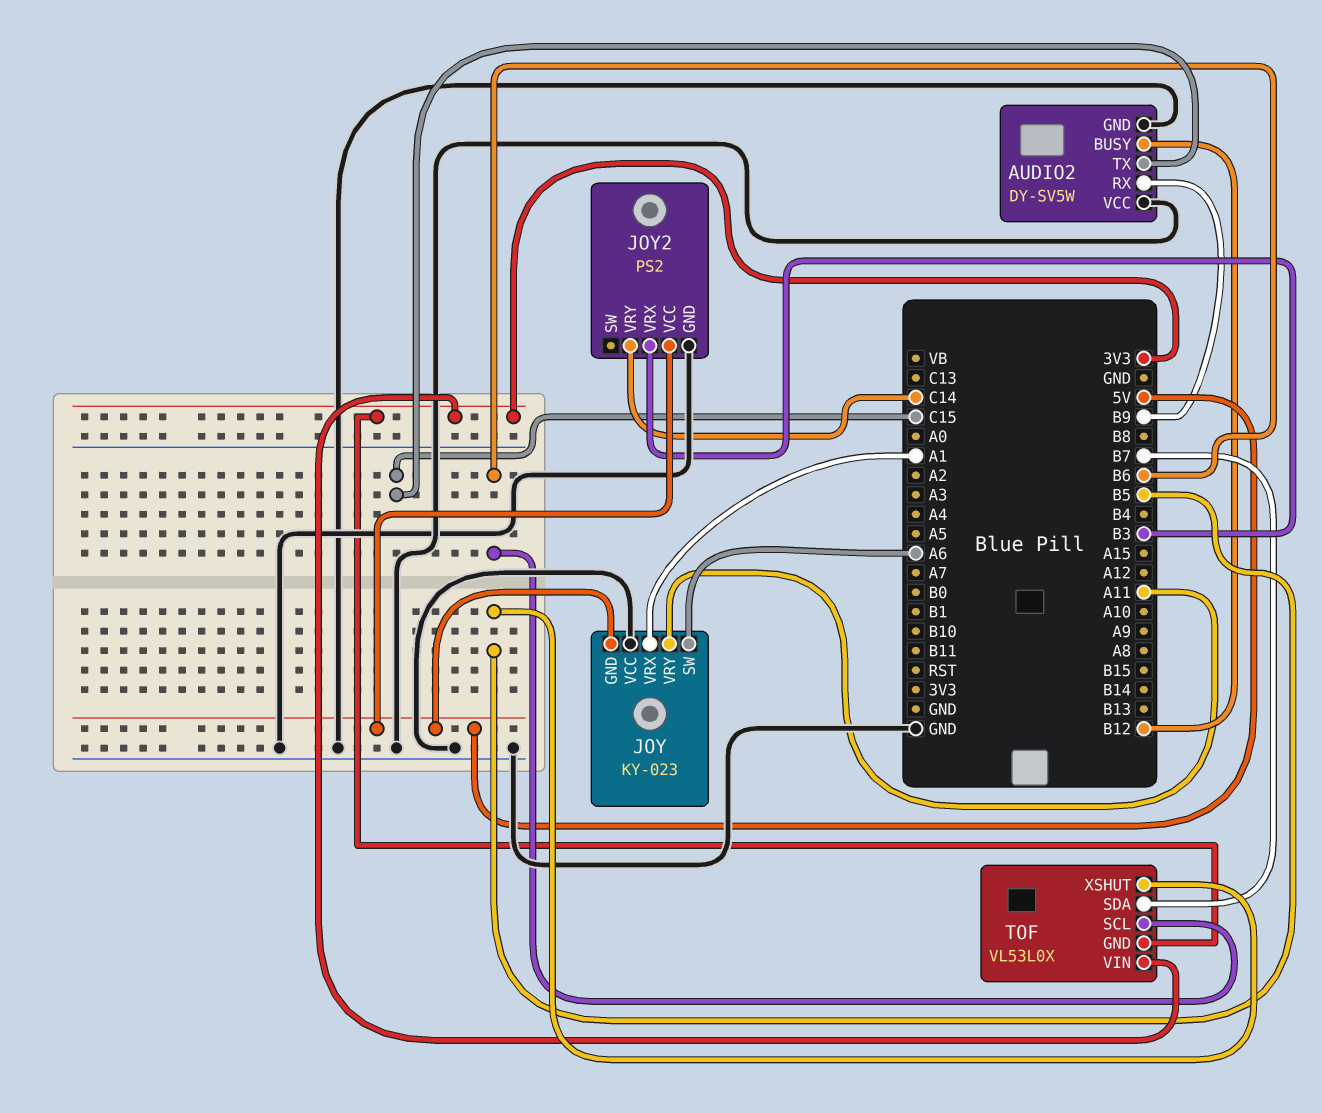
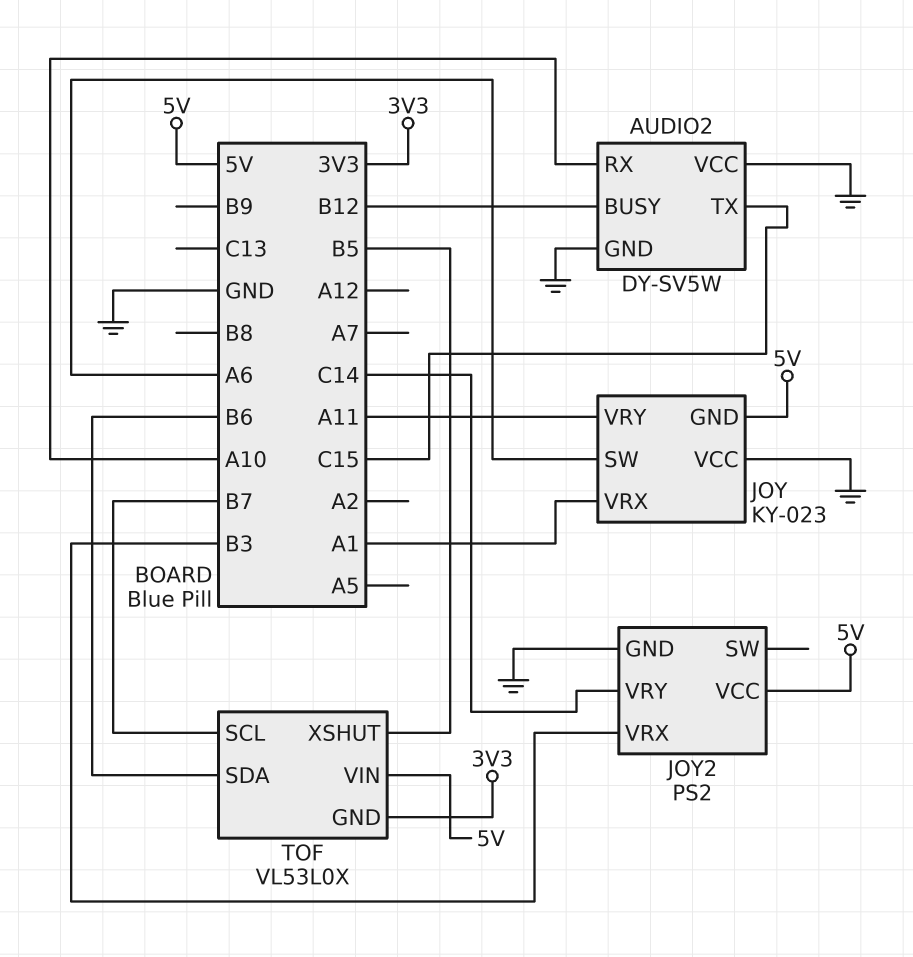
AUDIO2 pin RX: B9 -> A10
TOF pin SCL: B6 -> B7
TOF pin SDA: B7 -> B6
TOF pin VIN: 3V3 -> 5V

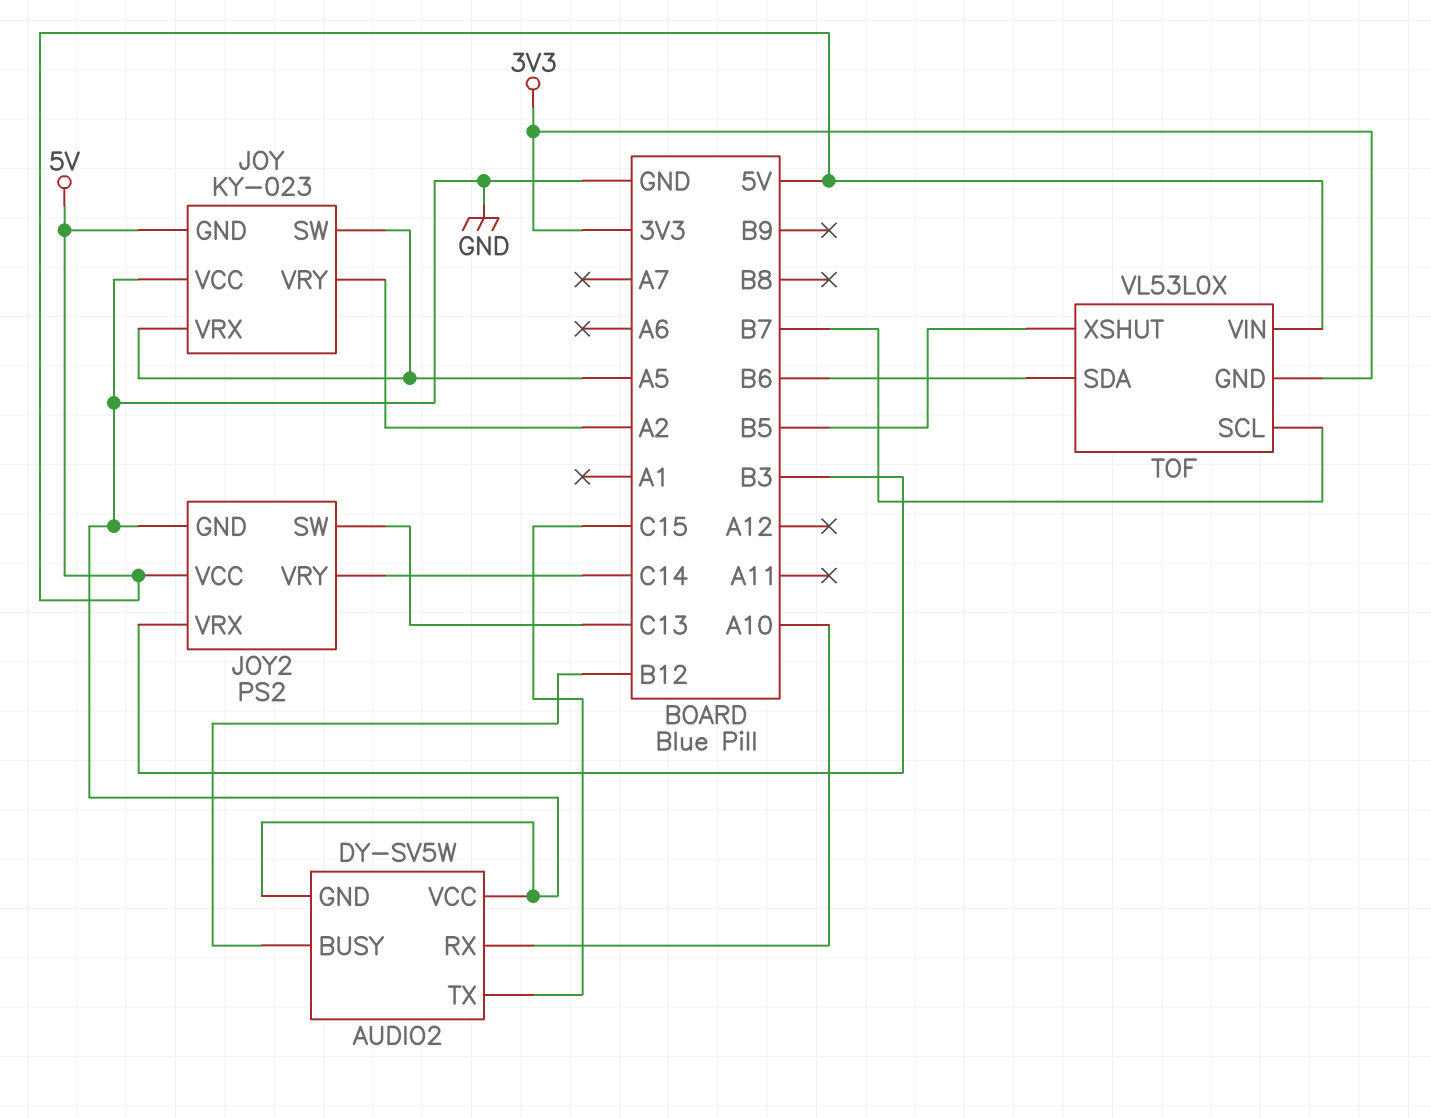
JOY pin SW: A6 -> A5
JOY pin VRX: A1 -> A5
JOY pin VRY: A11 -> A2
JOY2 pin SW: none -> C13

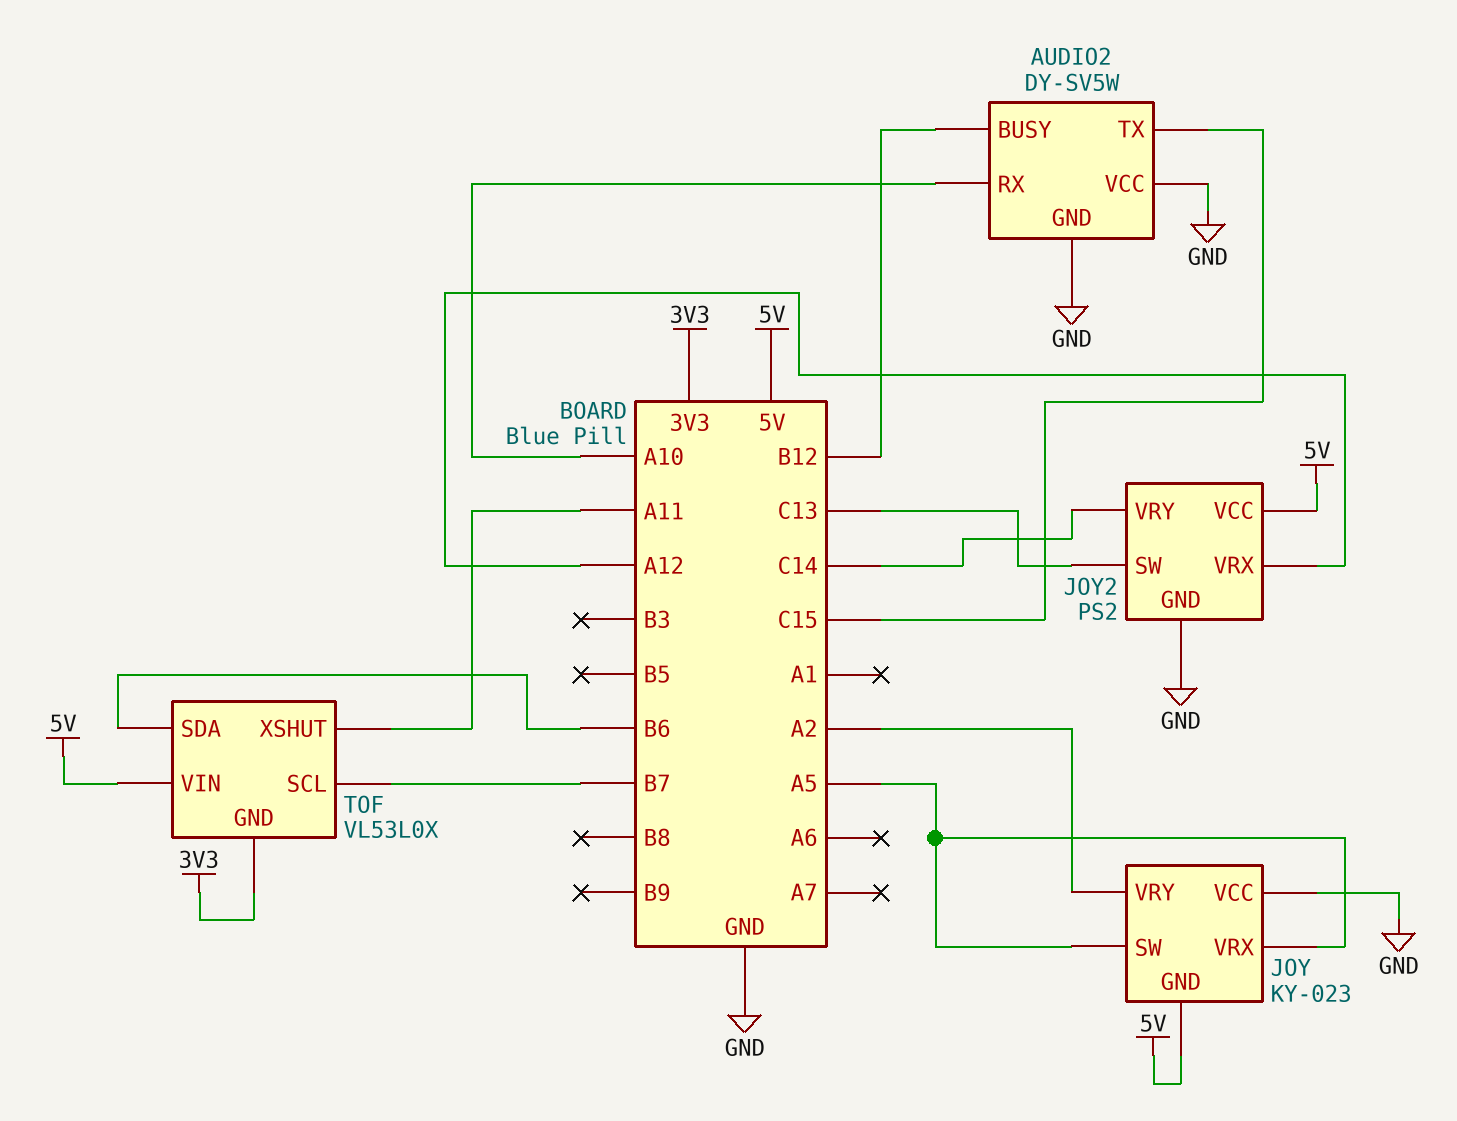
JOY2 pin VRX: B3 -> A12
TOF pin XSHUT: B5 -> A11

